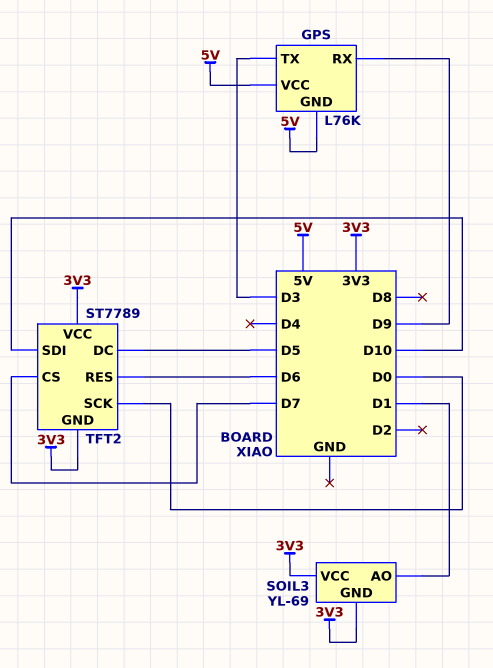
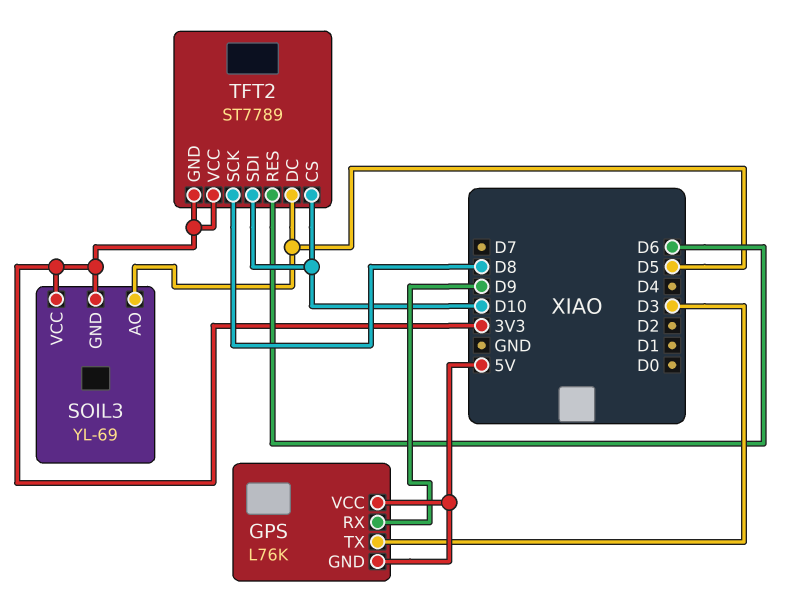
SOIL3 pin AO: D1 -> D5
TFT2 pin CS: D7 -> D10
TFT2 pin SCK: D0 -> D8

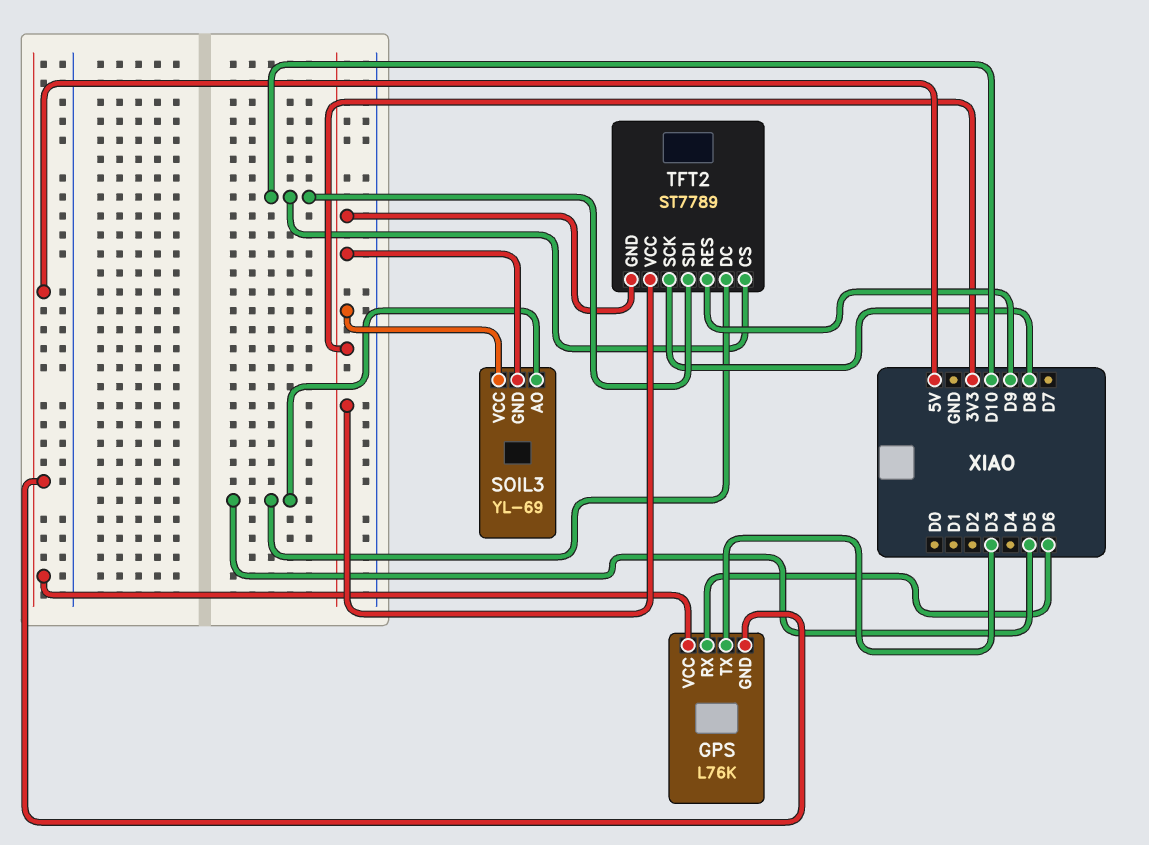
GPS pin RX: D9 -> D6
TFT2 pin RES: D6 -> D9

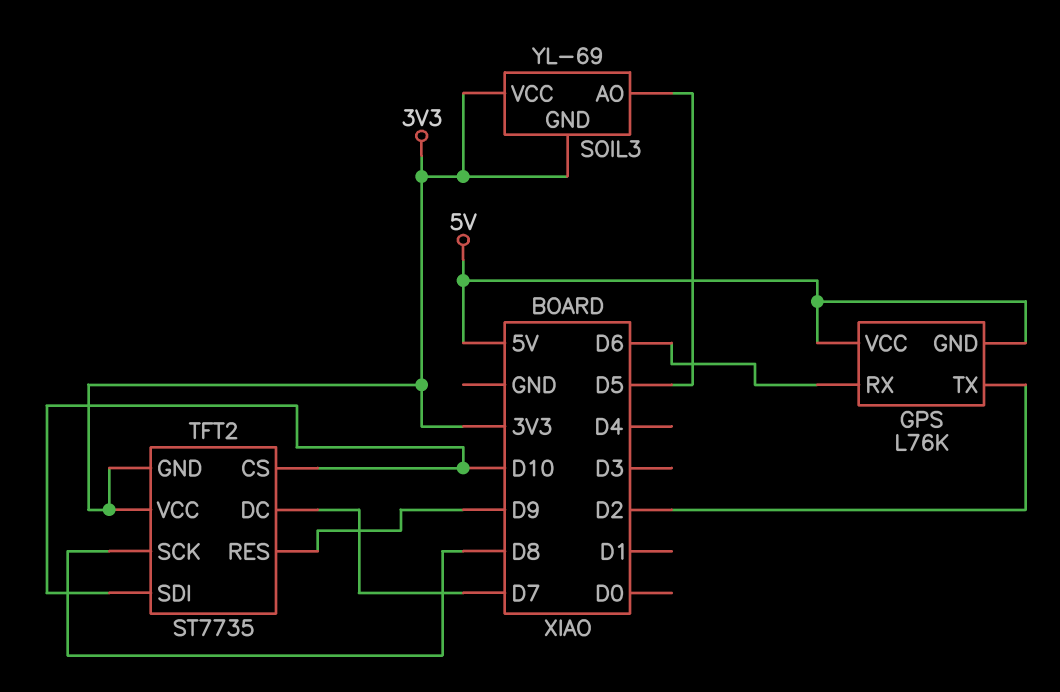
GPS pin TX: D3 -> D2
TFT2: ST7789 -> ST7735
TFT2 pin DC: D5 -> D7

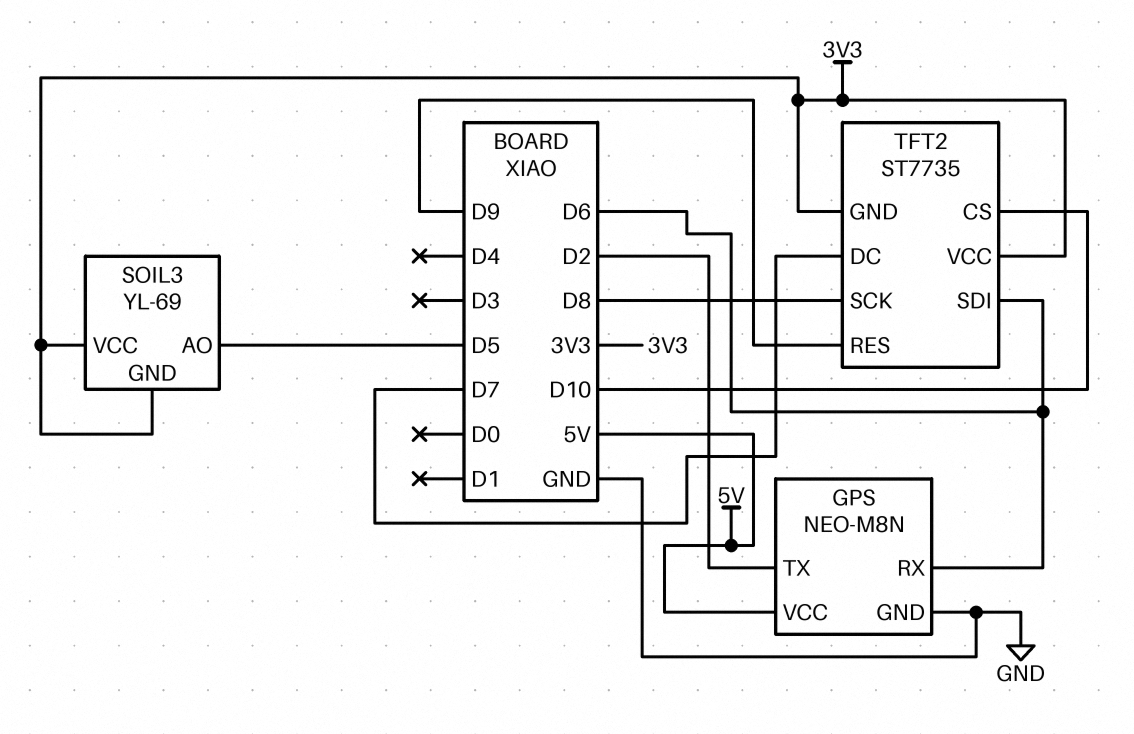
GPS: L76K -> NEO-M8N
GPS pin GND: 5V -> GND
TFT2 pin SDI: D10 -> D6

